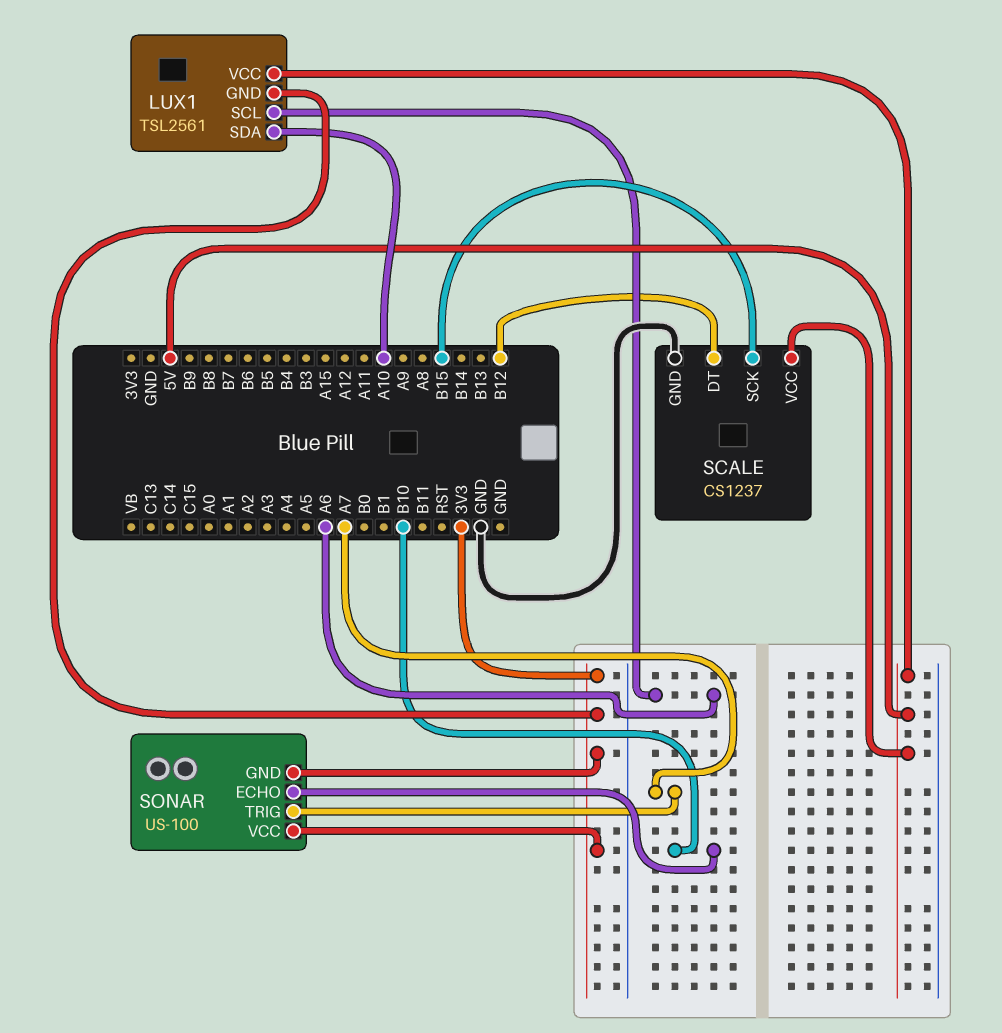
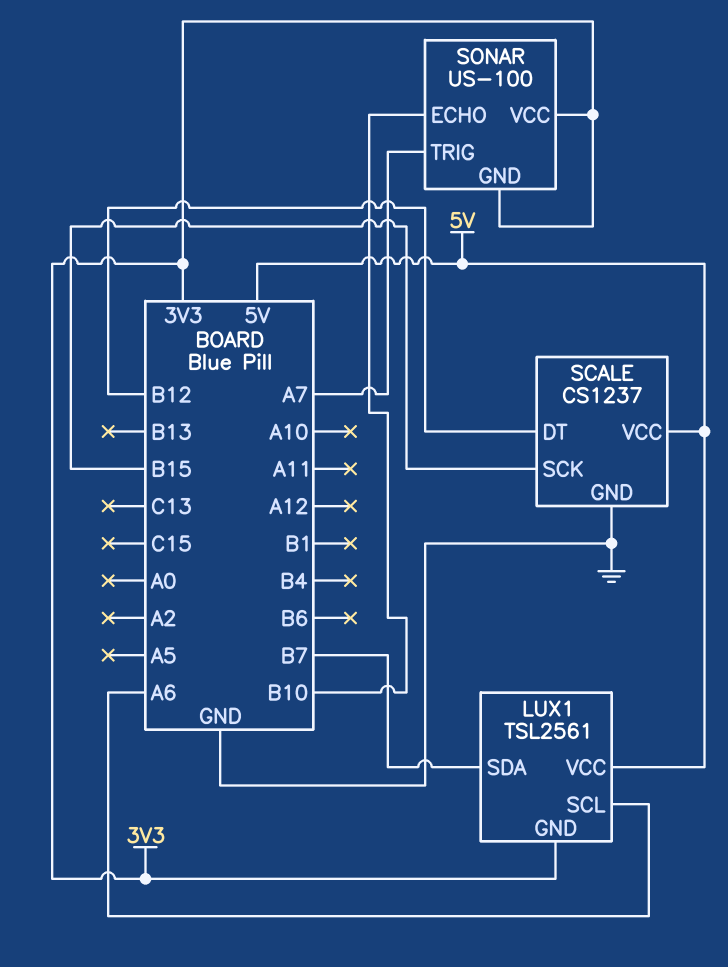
LUX1 pin SDA: A10 -> B7

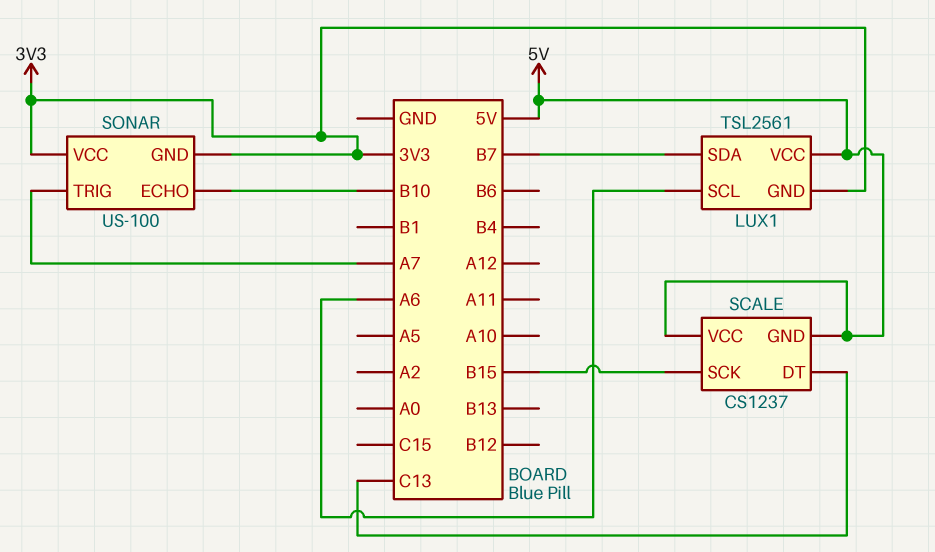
SCALE pin DT: B12 -> C13
SCALE pin GND: GND -> 5V

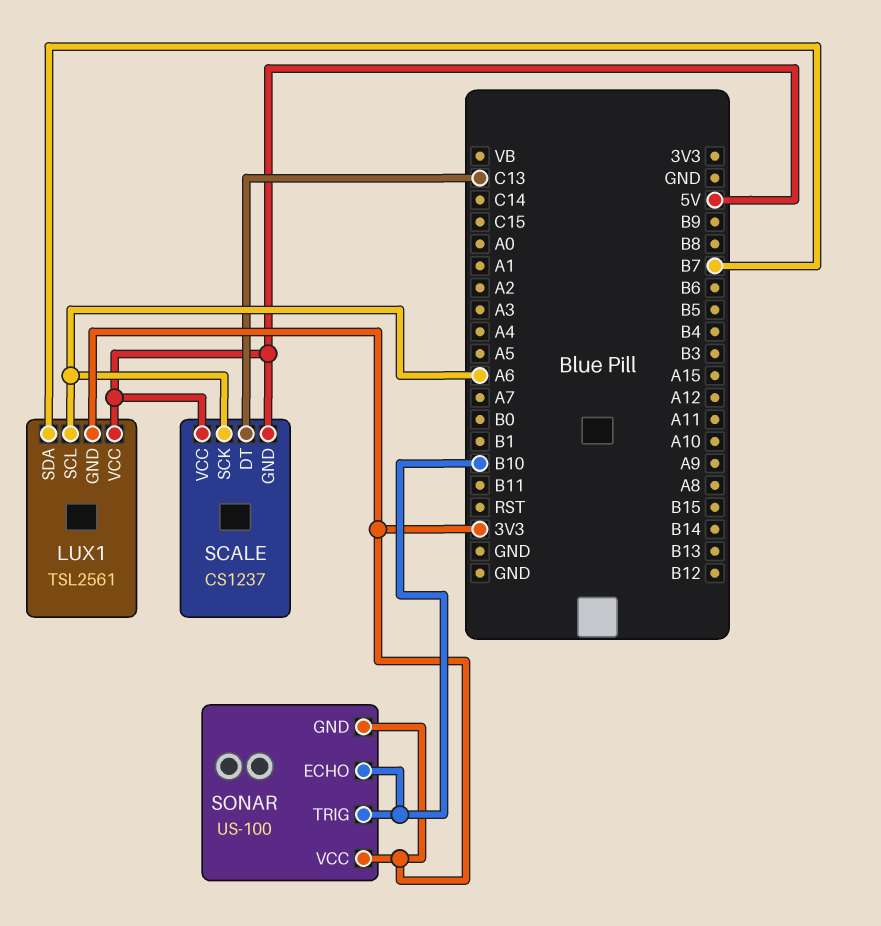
SCALE pin SCK: B15 -> A6
SONAR pin TRIG: A7 -> B10

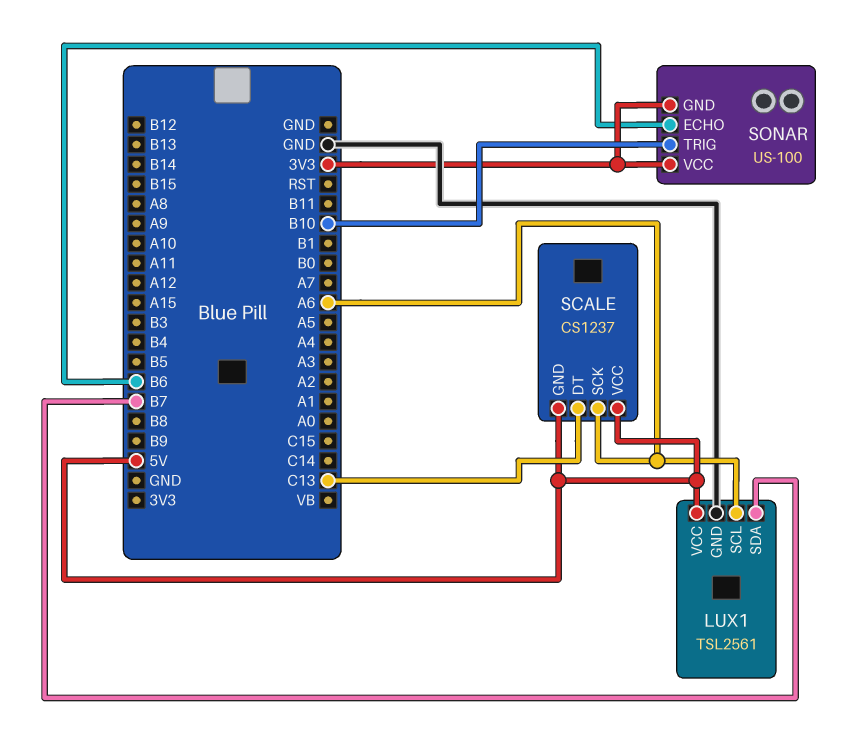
LUX1 pin GND: 3V3 -> GND
SONAR pin ECHO: B10 -> B6

